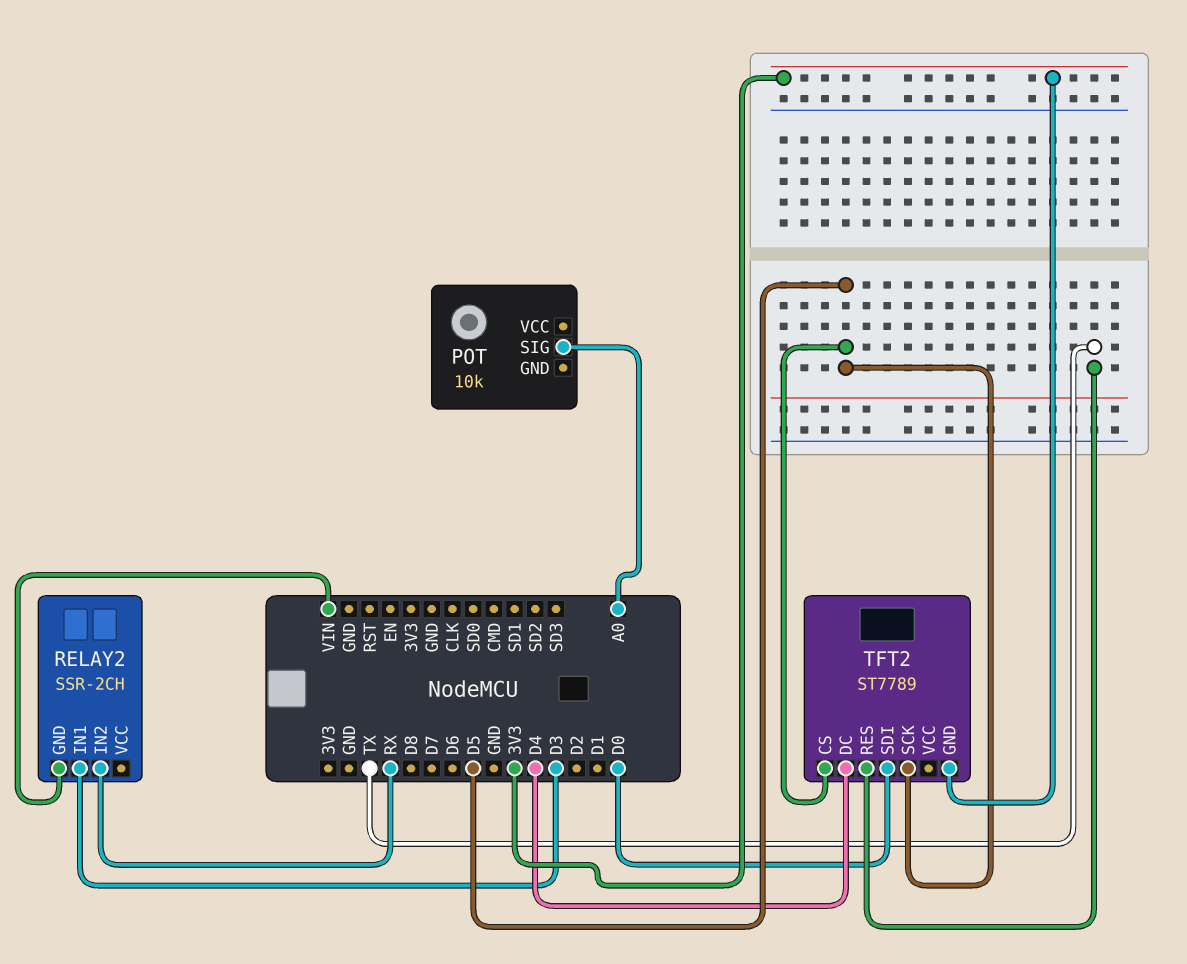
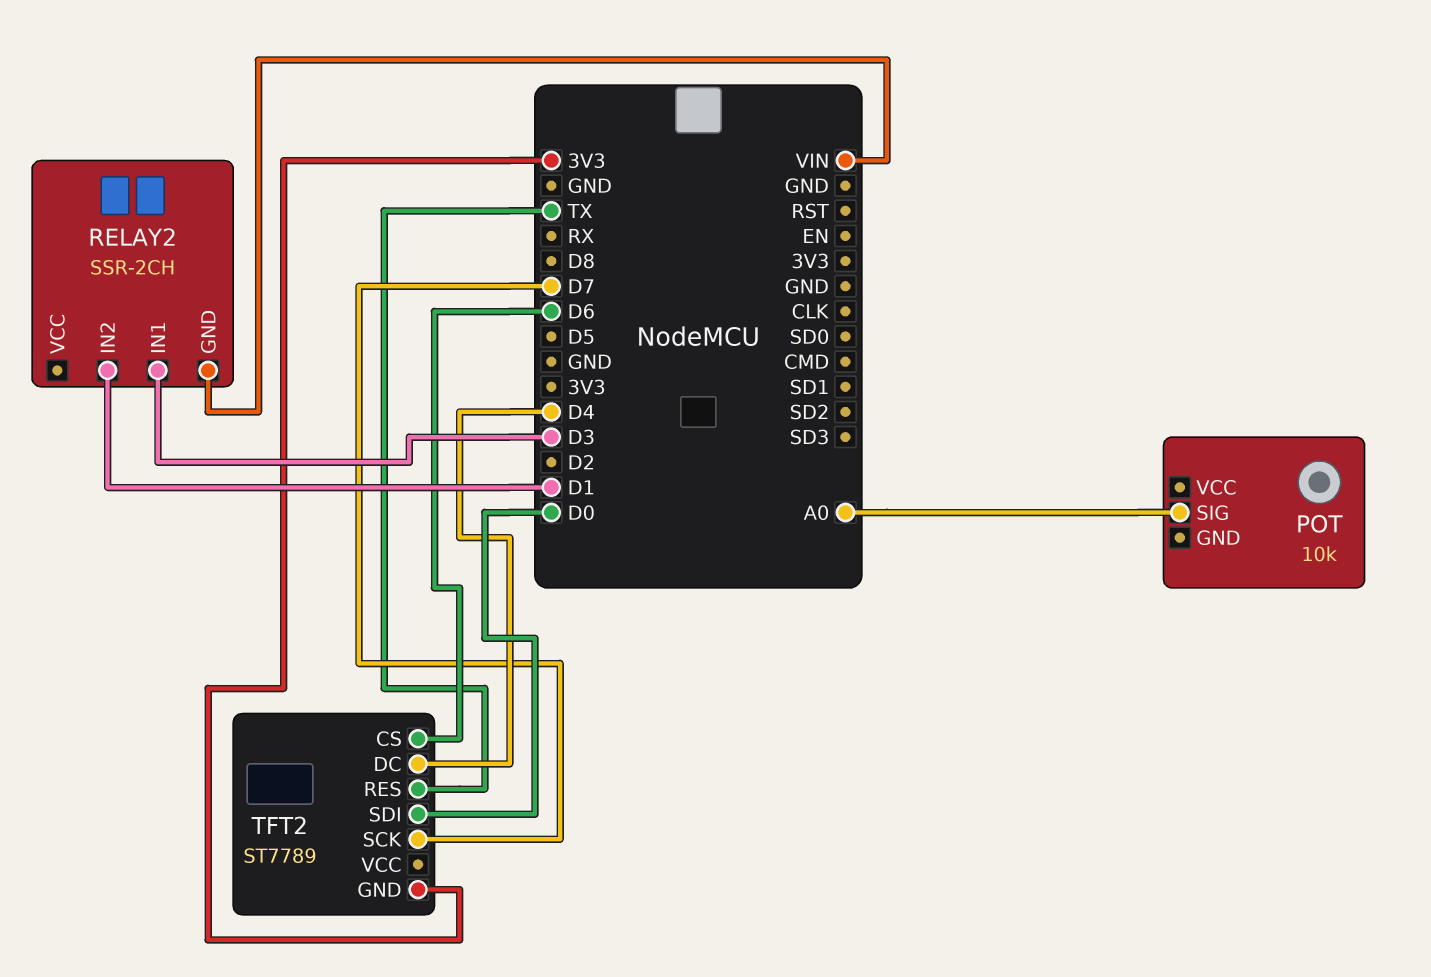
RELAY2 pin IN2: RX -> D1
TFT2 pin CS: D5 -> D6
TFT2 pin SCK: D5 -> D7

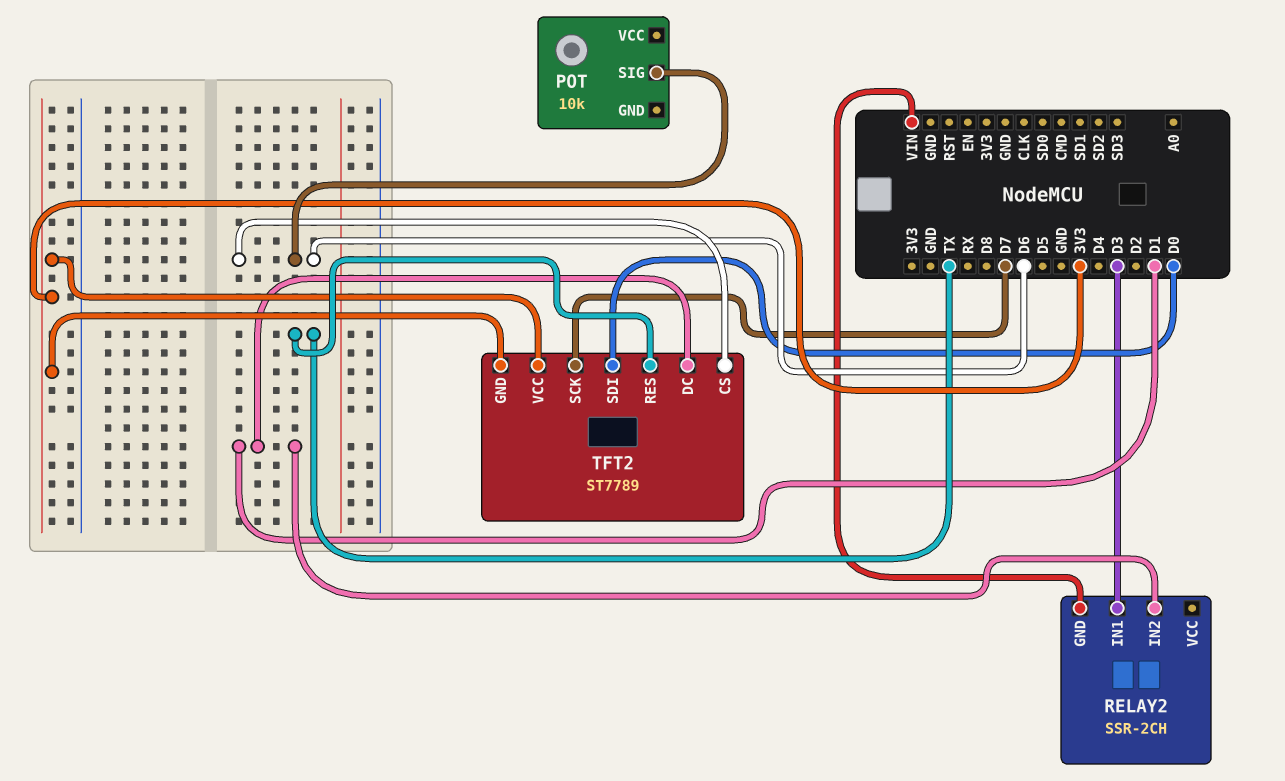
POT pin SIG: A0 -> D6
TFT2 pin DC: D4 -> D1
TFT2 pin VCC: none -> 3V3

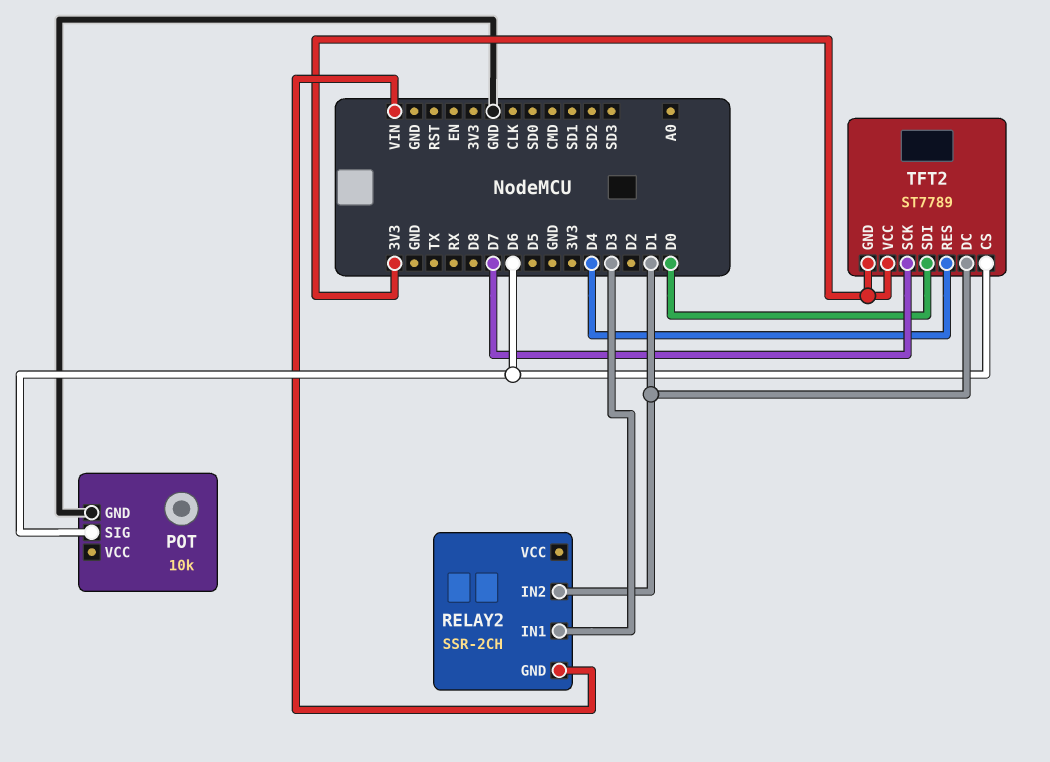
POT pin GND: none -> GND
TFT2 pin RES: TX -> D4

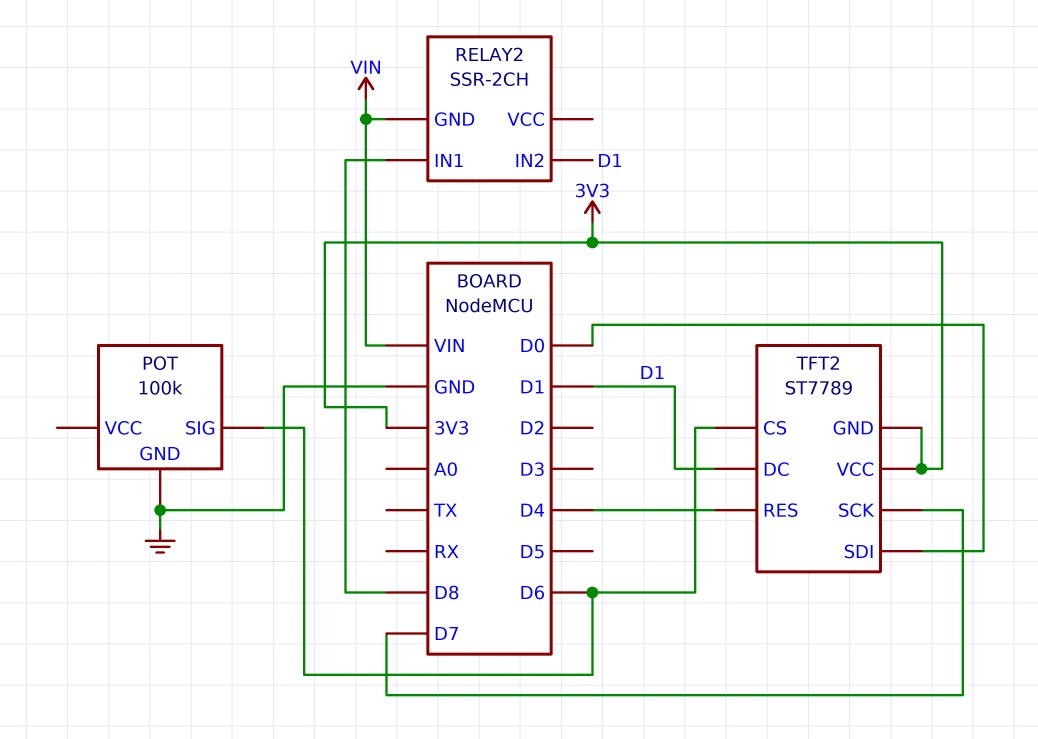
POT: 10k -> 100k
RELAY2 pin IN1: D3 -> D8

